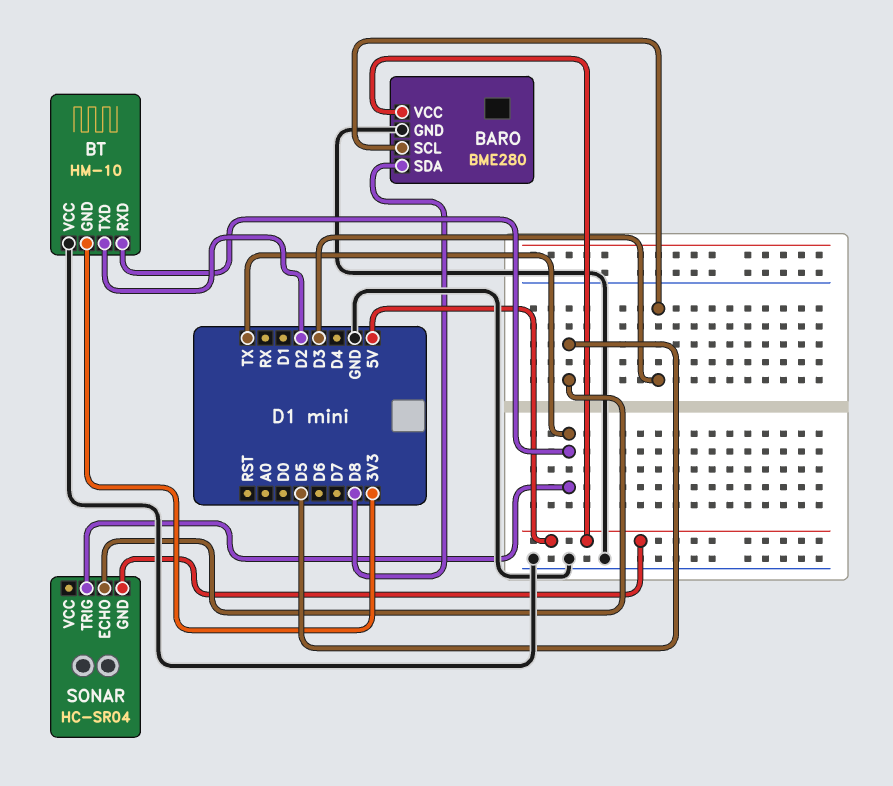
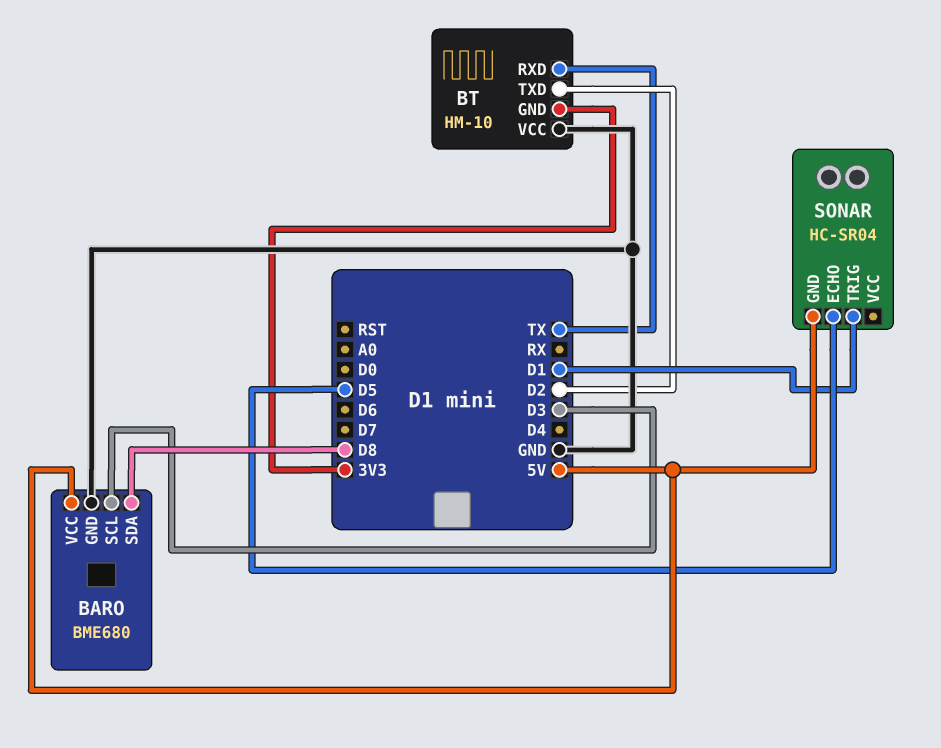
BARO: BME280 -> BME680
SONAR pin TRIG: TX -> D1

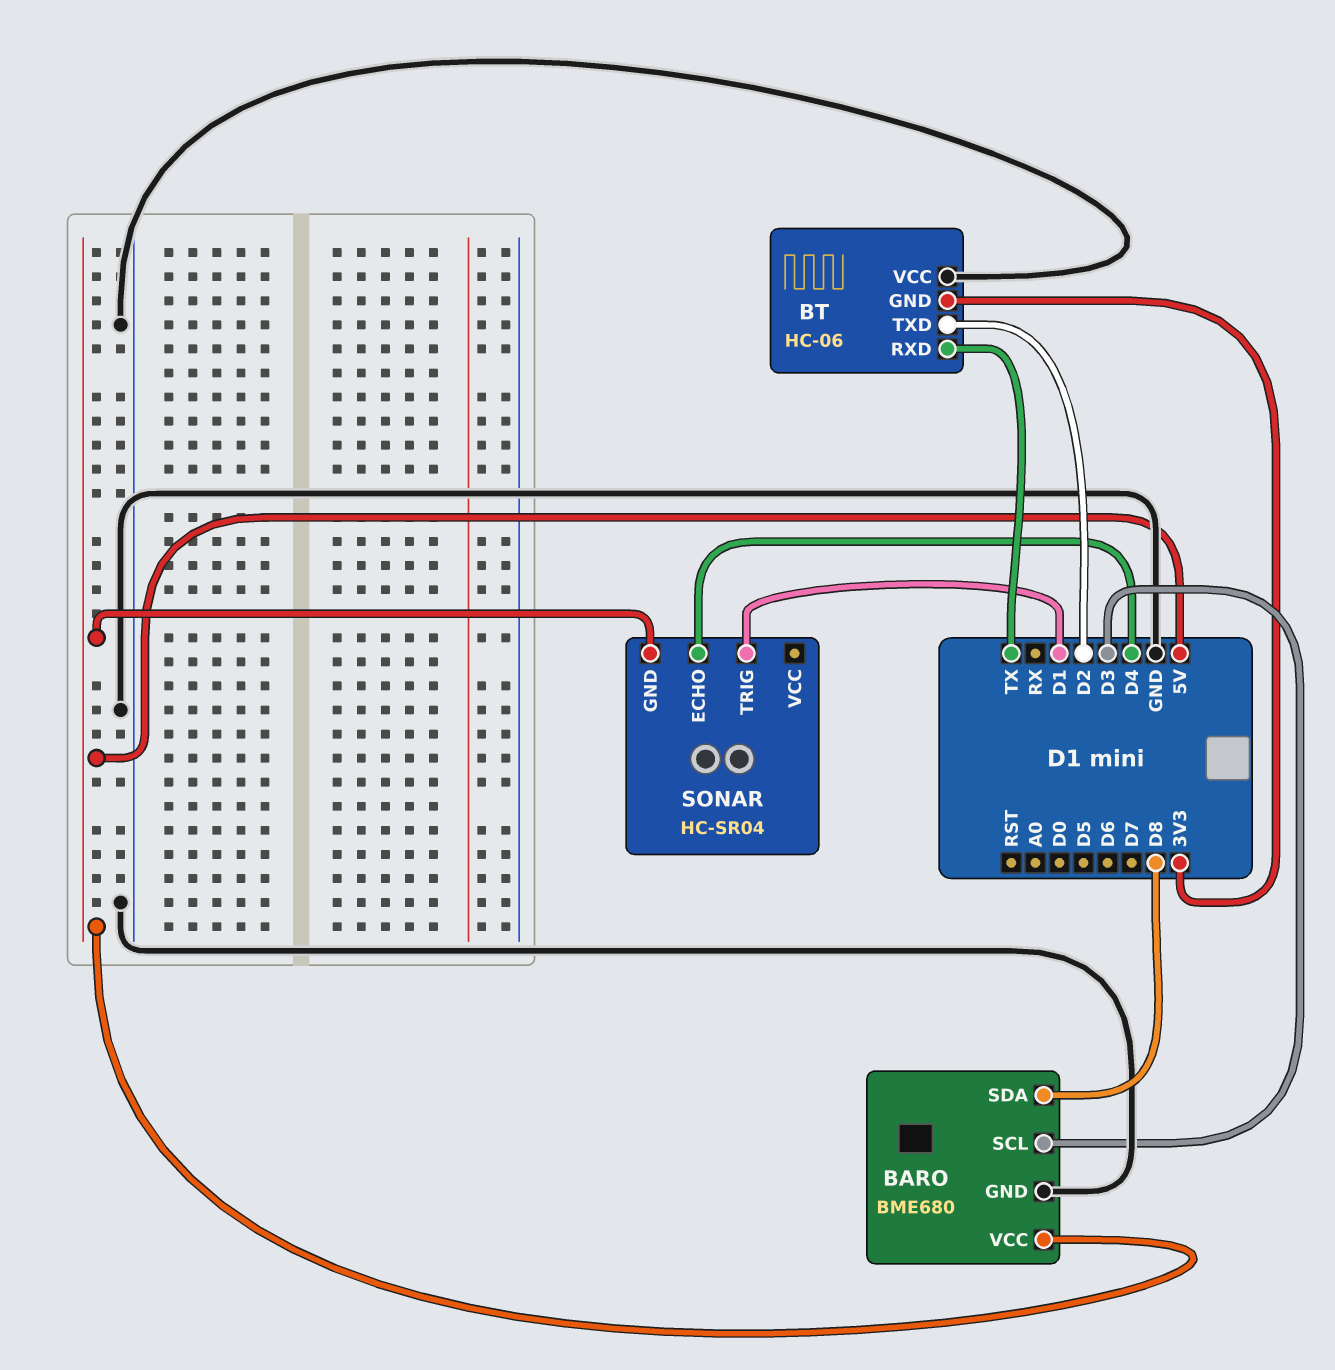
BT: HM-10 -> HC-06
SONAR pin ECHO: D5 -> D4

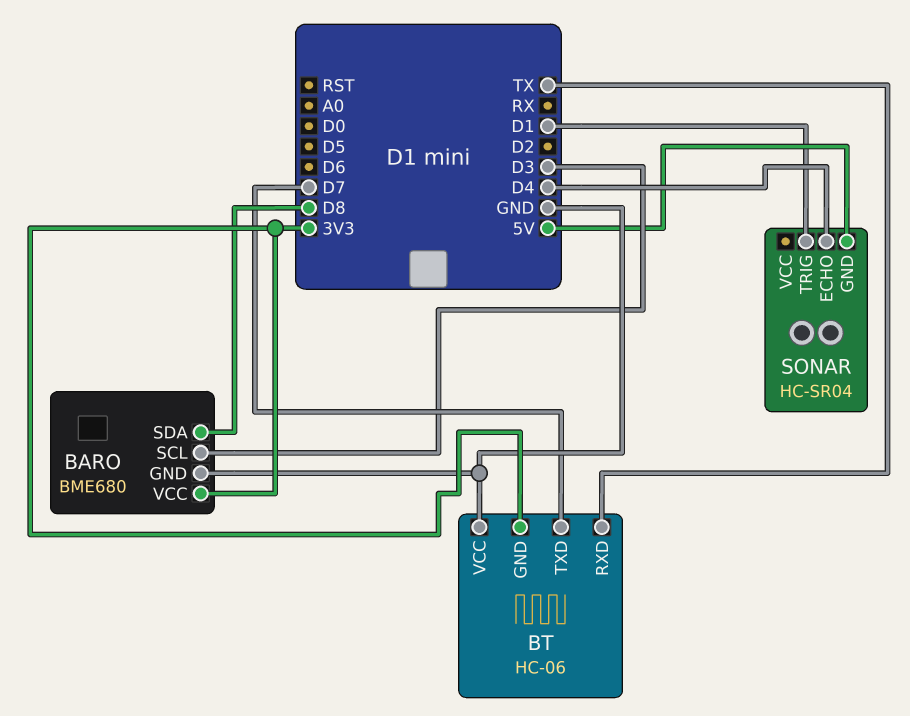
BARO pin VCC: 5V -> 3V3
BT pin TXD: D2 -> D7

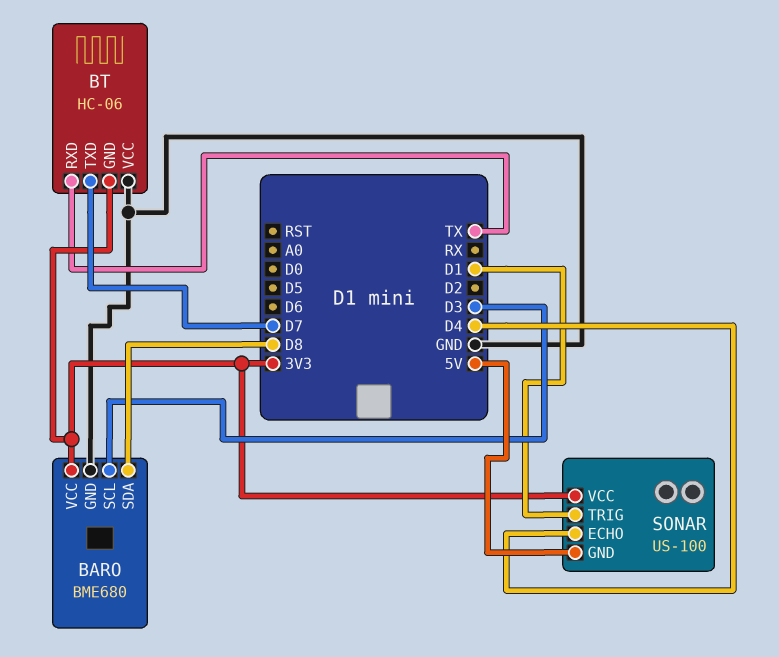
SONAR: HC-SR04 -> US-100
SONAR pin VCC: none -> 3V3

